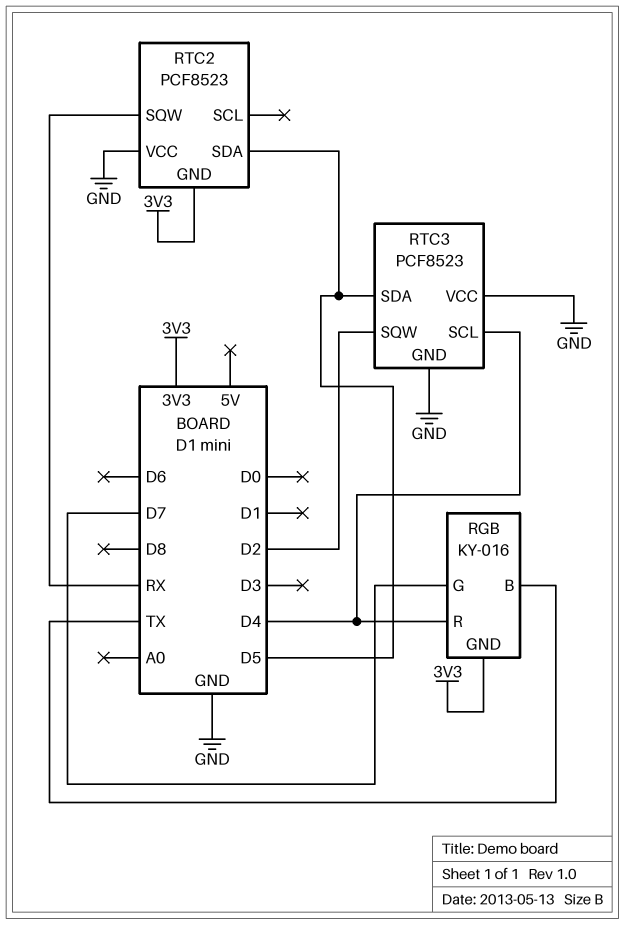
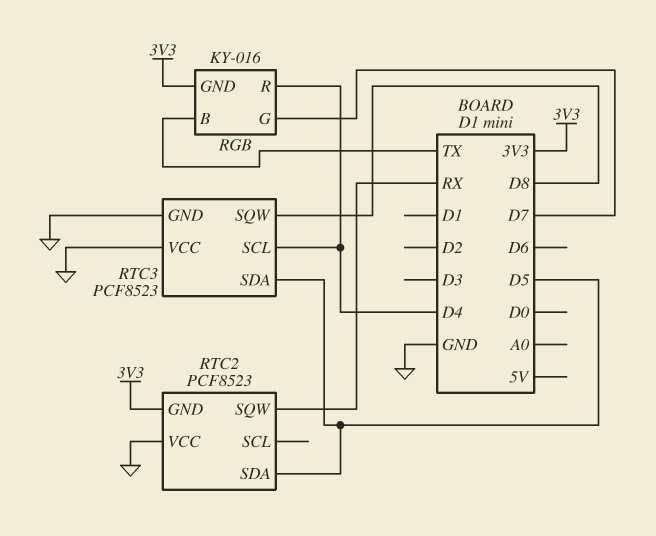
RTC3 pin SQW: D2 -> D8

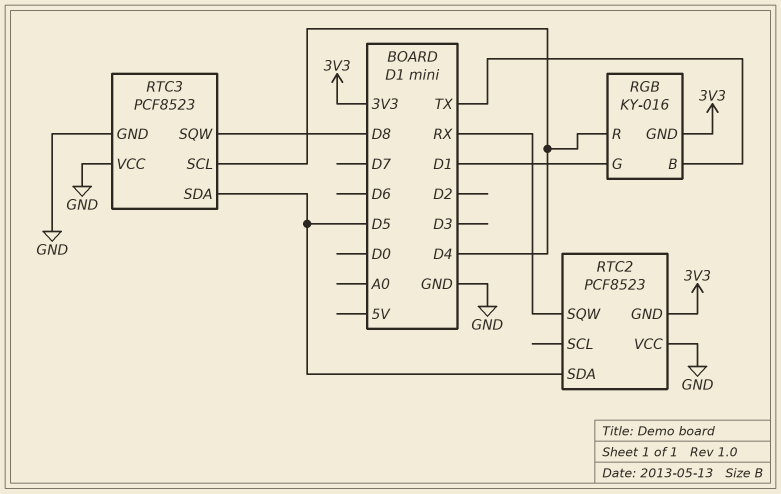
RGB pin G: D7 -> D1

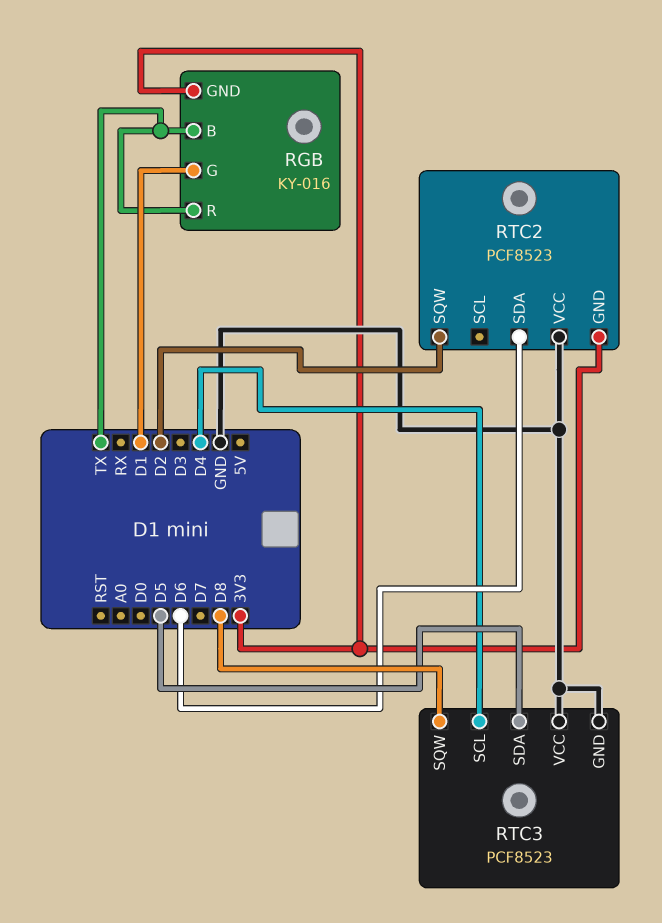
RGB pin R: D4 -> TX
RTC2 pin SDA: D5 -> D6
RTC2 pin SQW: RX -> D2

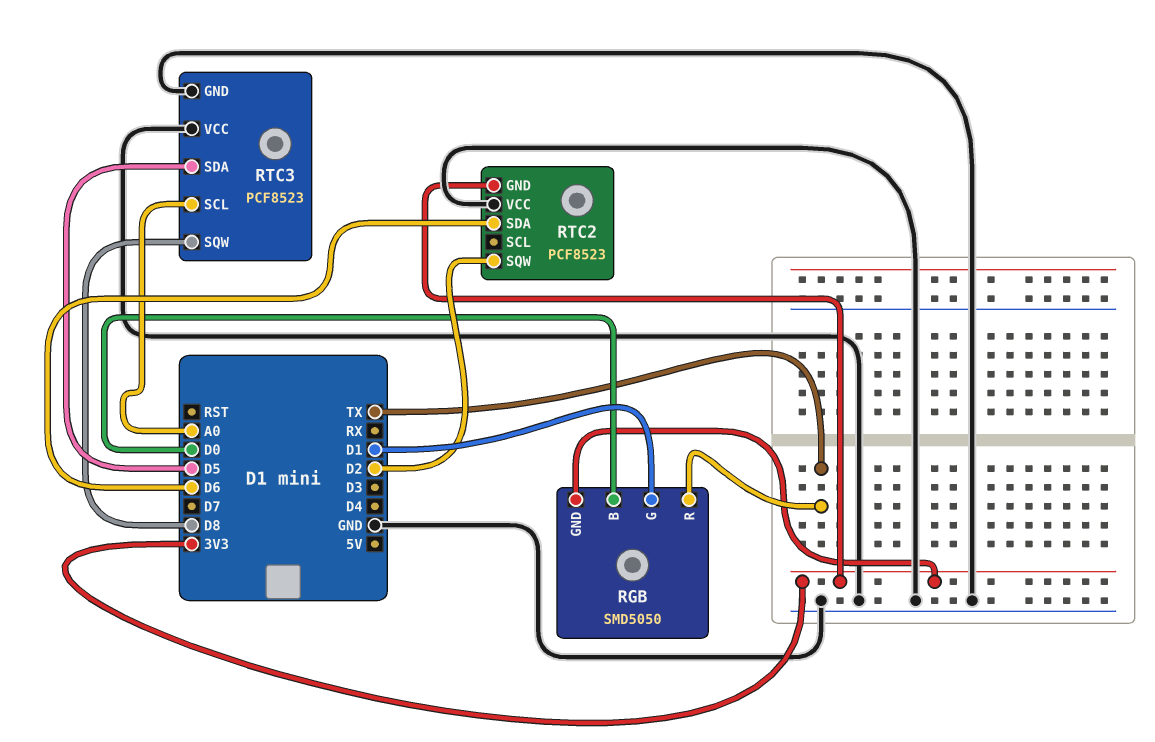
RGB: KY-016 -> SMD5050
RGB pin B: TX -> D0
RTC3 pin SCL: D4 -> A0

